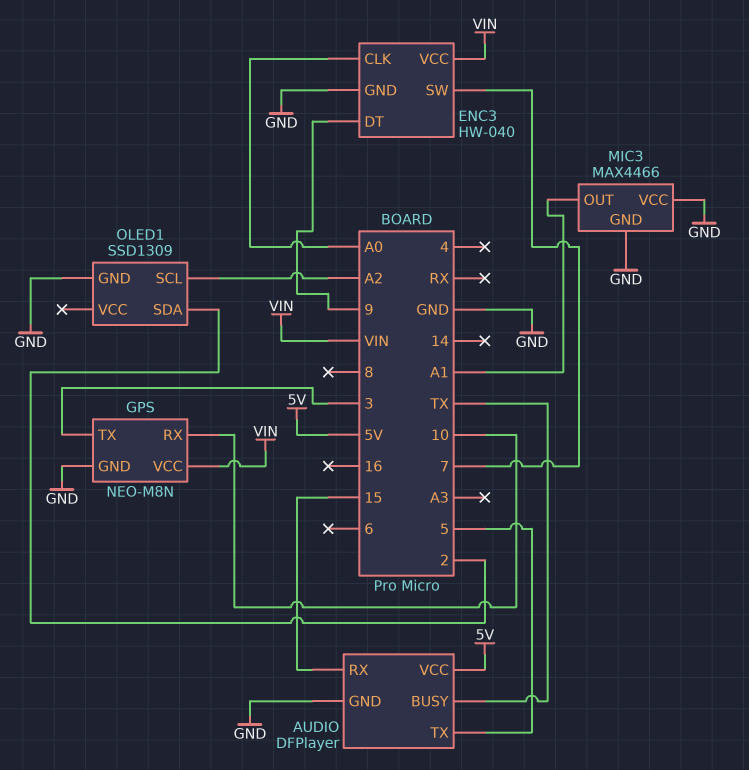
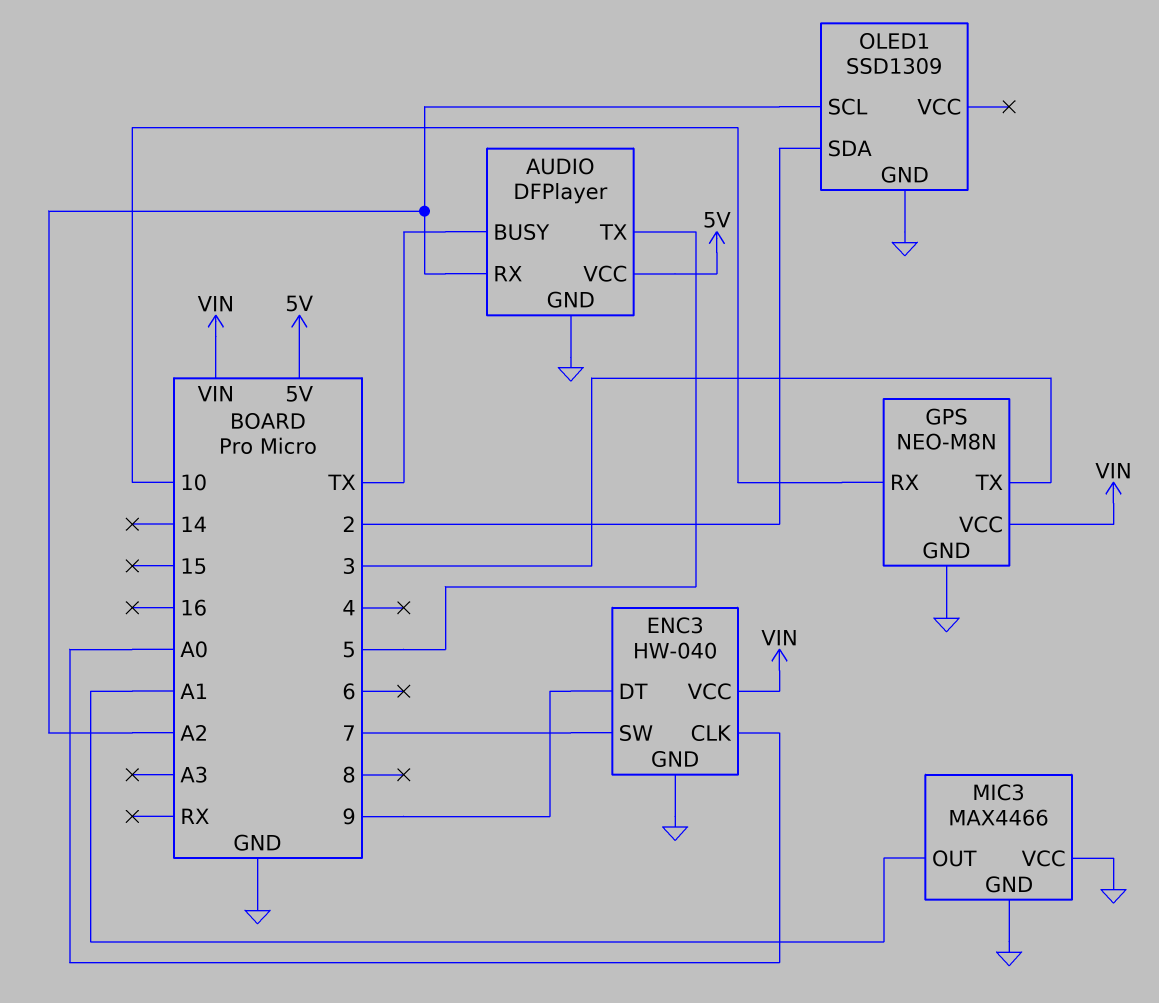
AUDIO pin RX: 15 -> A2

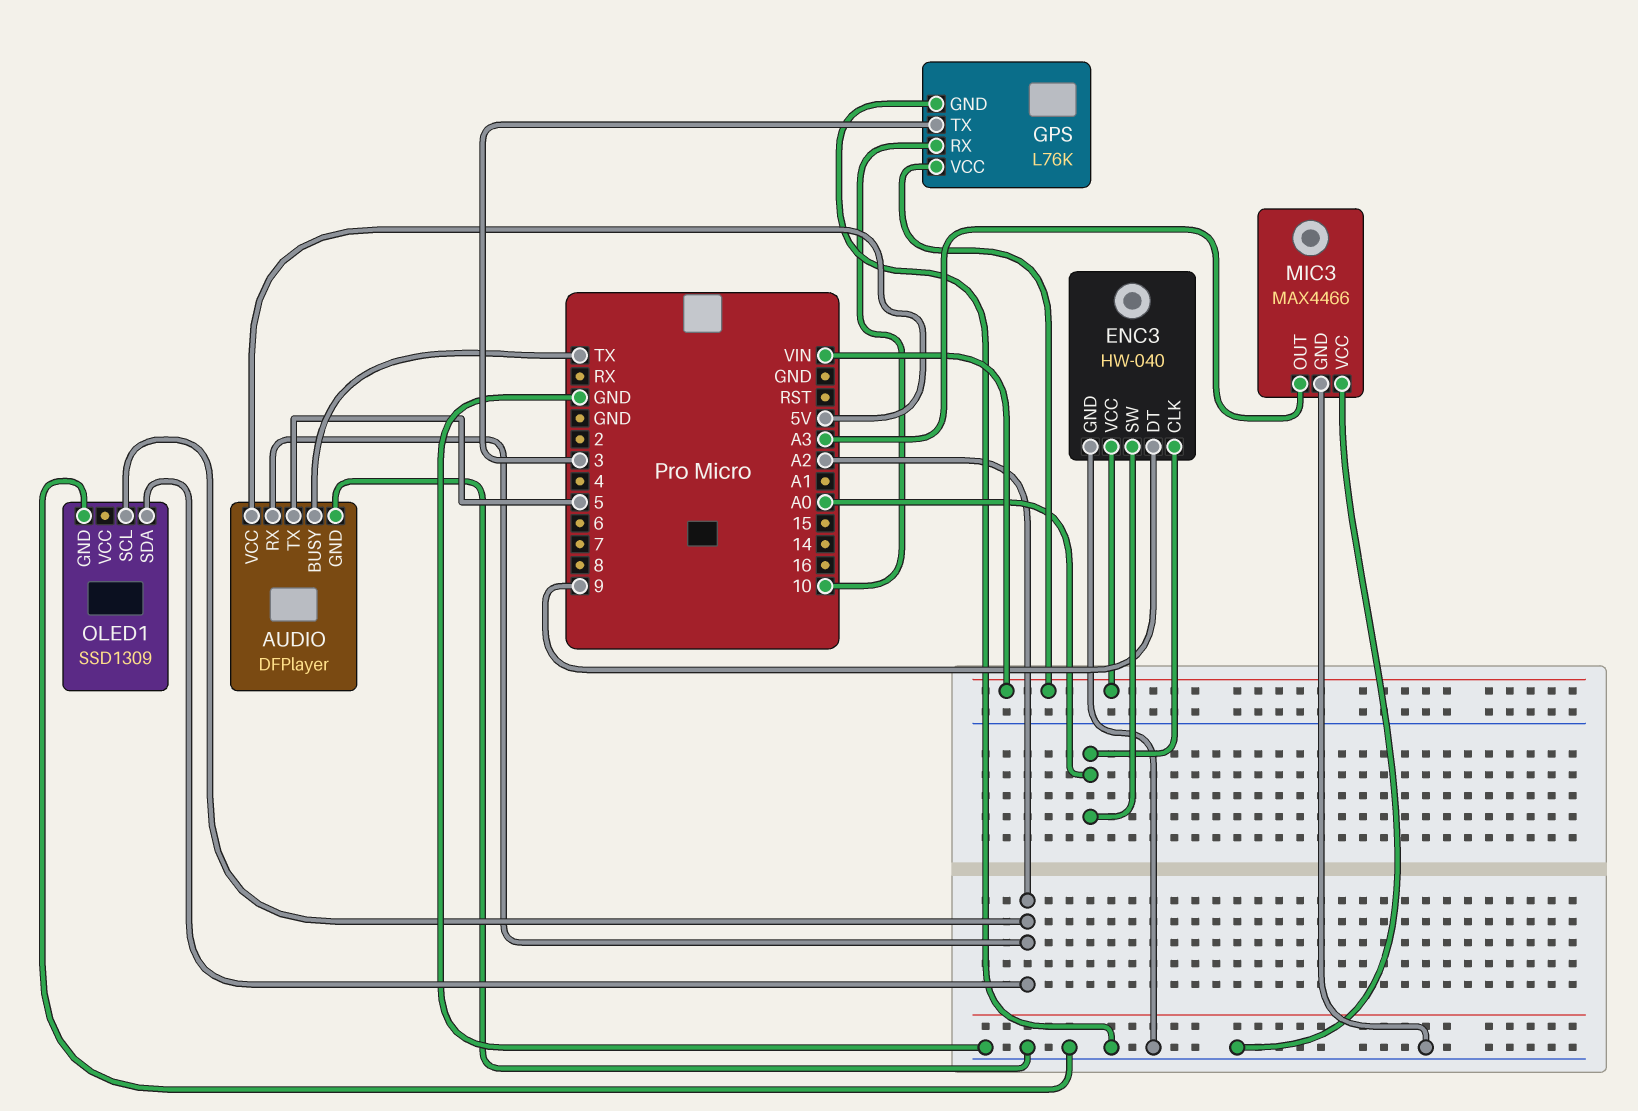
ENC3 pin SW: 7 -> A0
GPS: NEO-M8N -> L76K
MIC3 pin OUT: A1 -> A3
OLED1 pin SDA: 2 -> A2

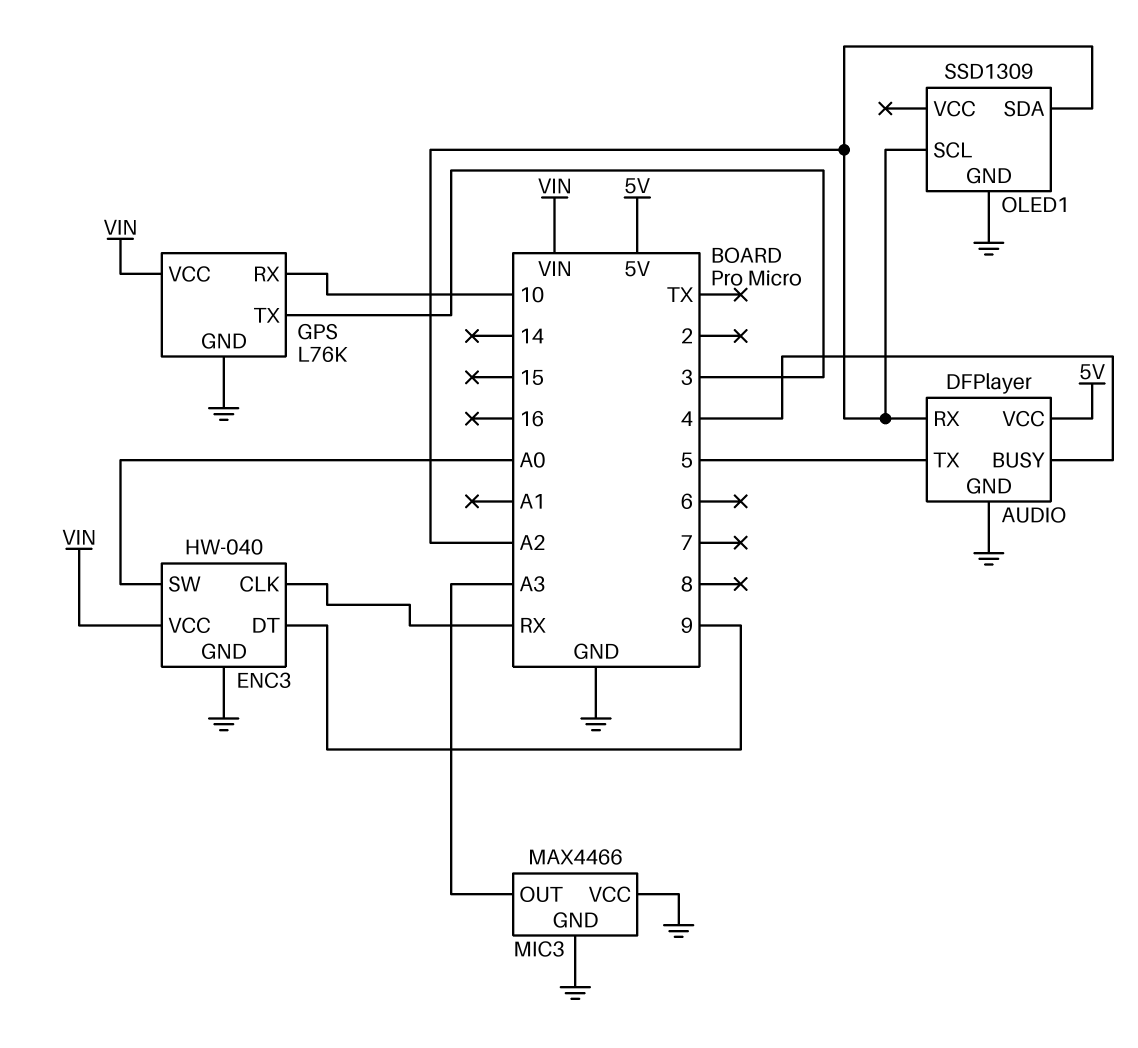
AUDIO pin BUSY: TX -> 4
ENC3 pin CLK: A0 -> RX

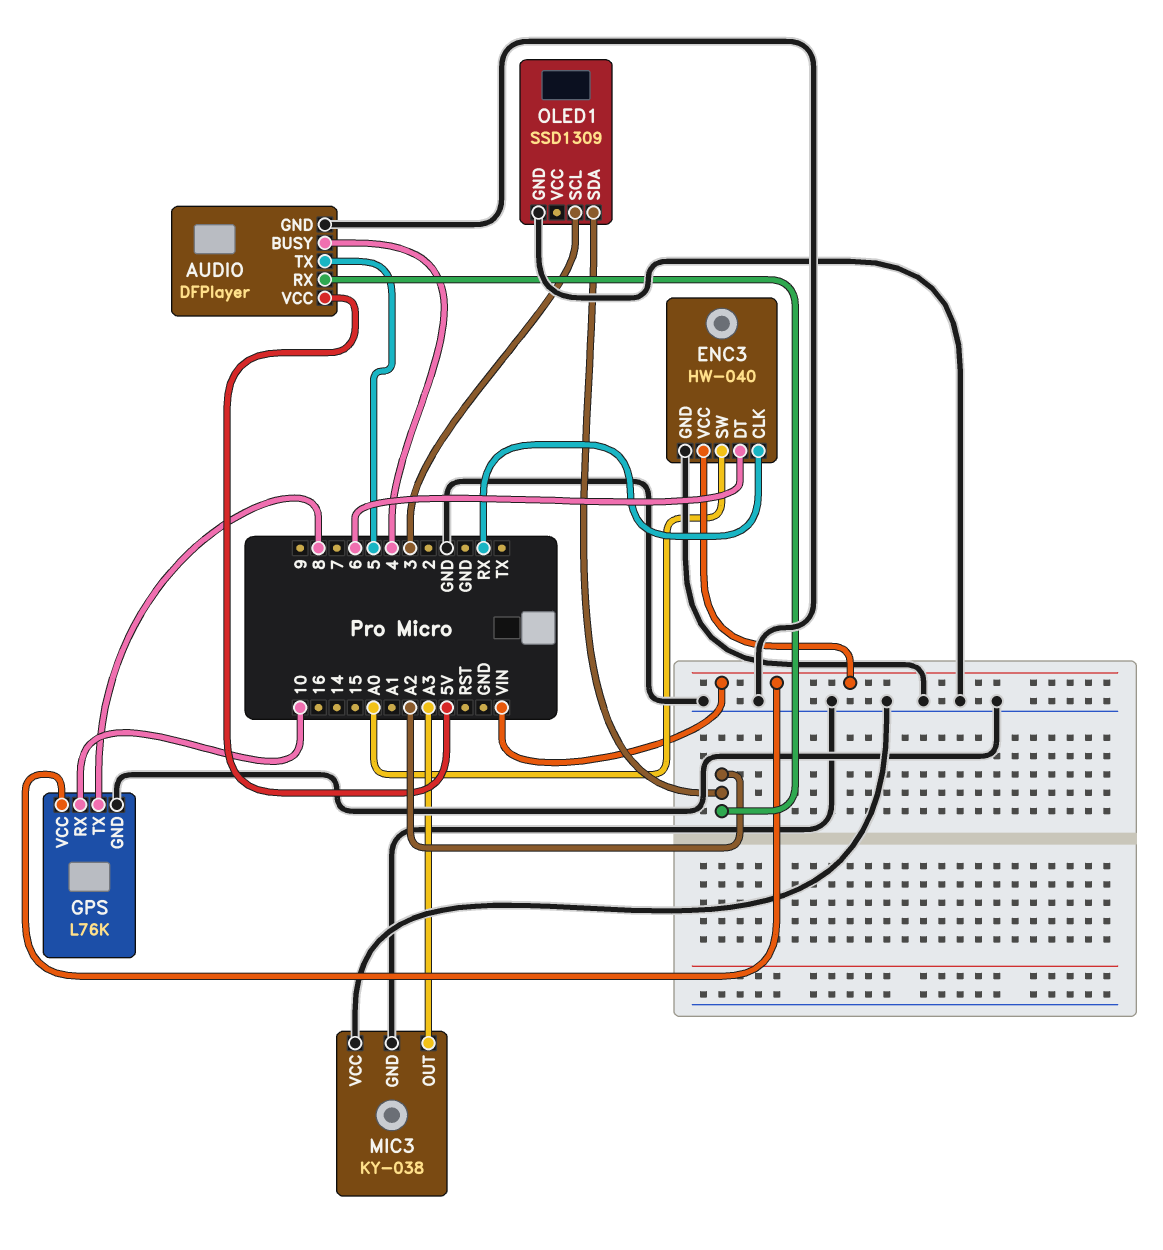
ENC3 pin DT: 9 -> 6
GPS pin TX: 3 -> 8
MIC3: MAX4466 -> KY-038
OLED1 pin SCL: A2 -> 3

